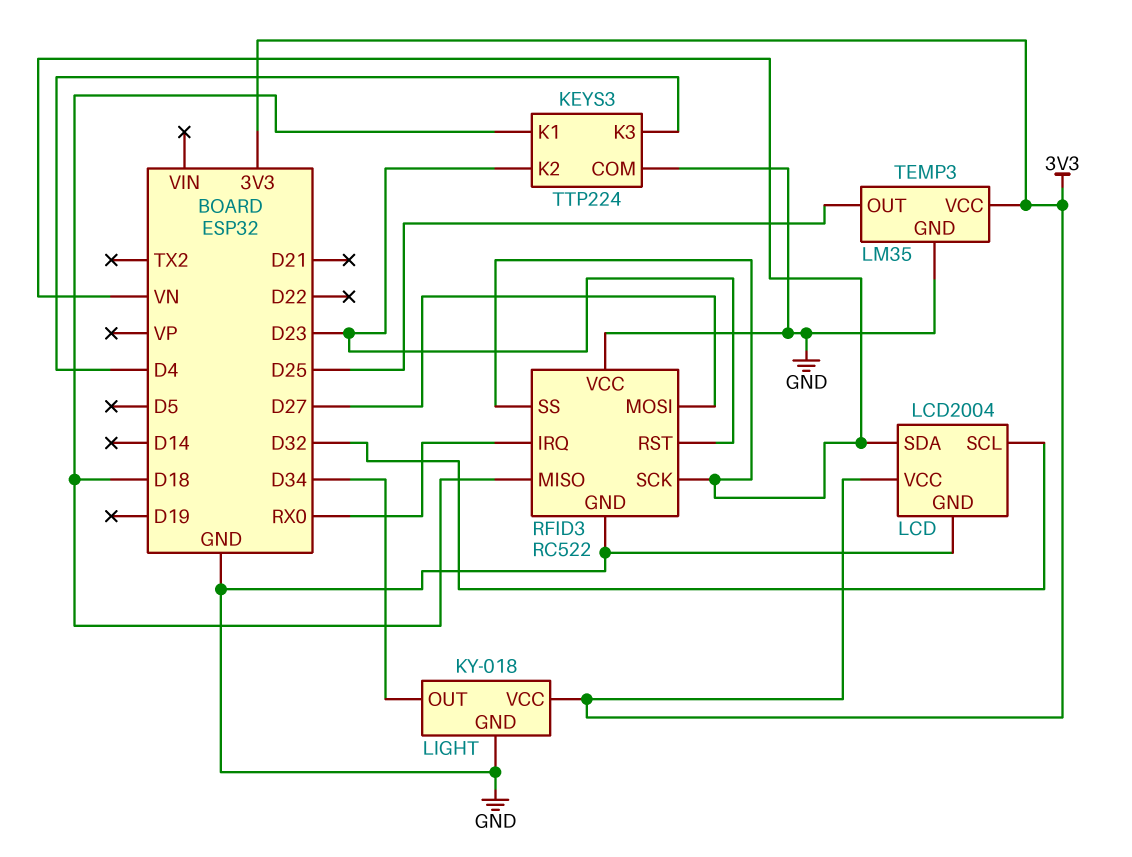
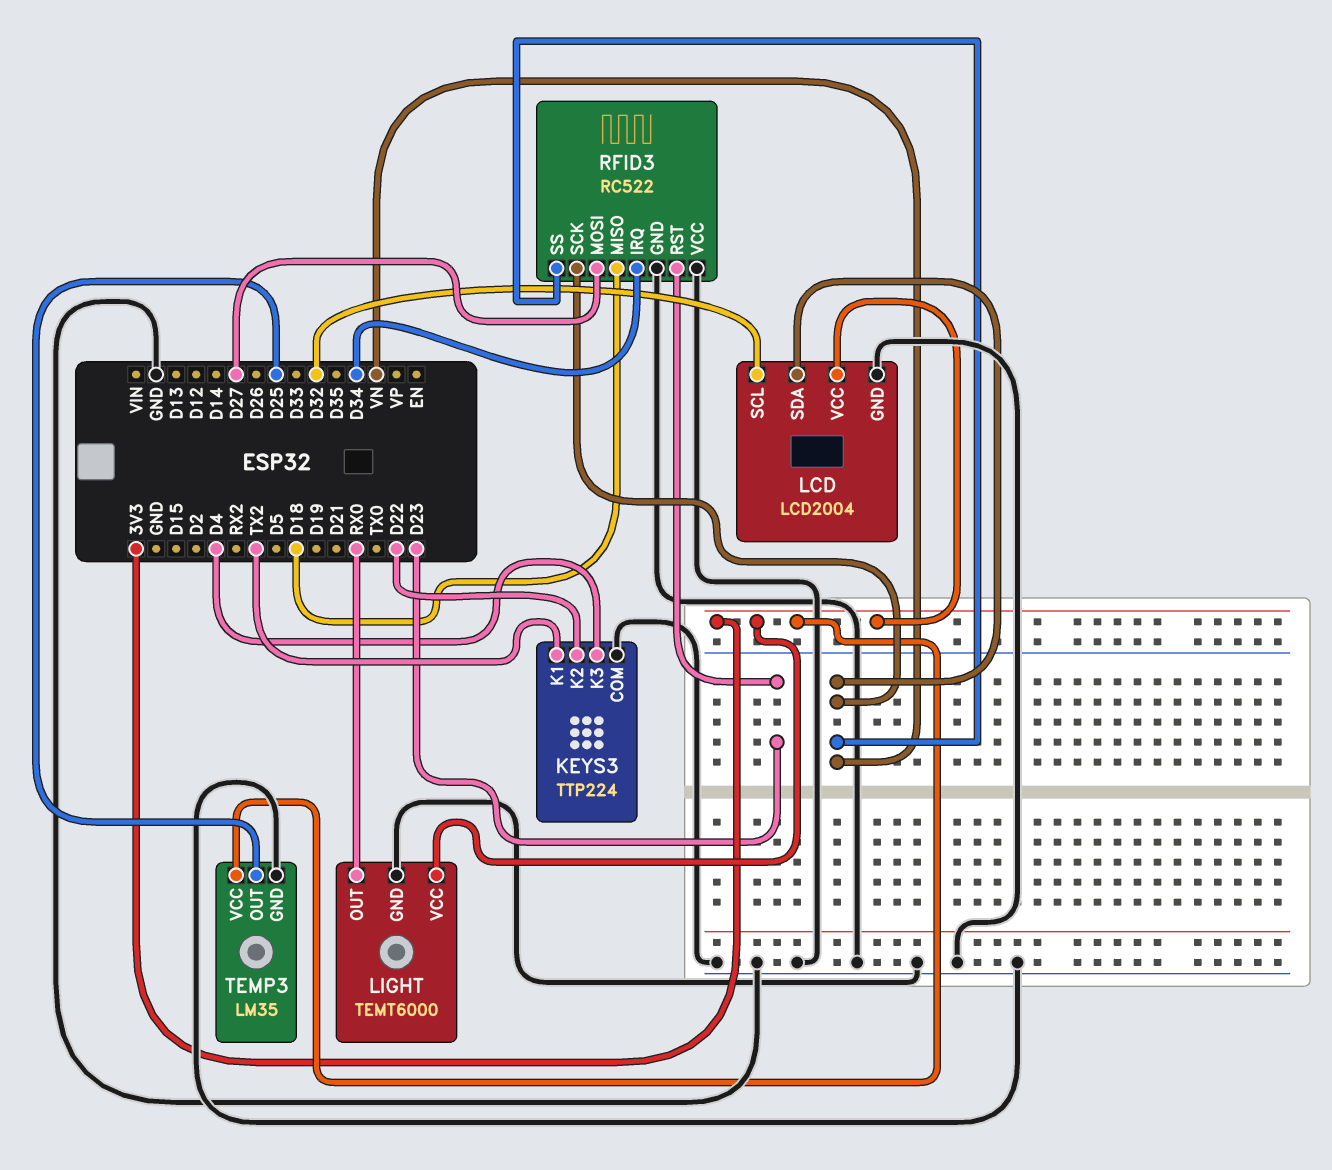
KEYS3 pin K1: D18 -> TX2
KEYS3 pin K2: D23 -> D22
LIGHT: KY-018 -> TEMT6000
LIGHT pin OUT: D34 -> RX0
RFID3 pin IRQ: RX0 -> D34

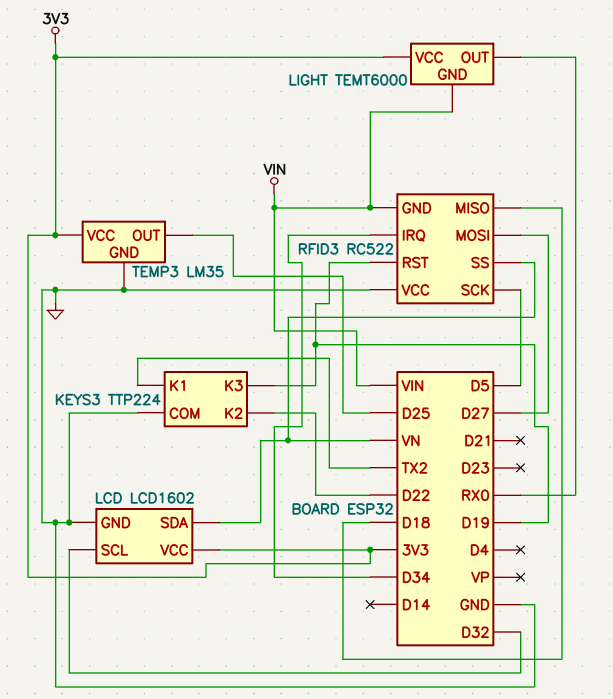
KEYS3 pin K3: D4 -> D19
LCD: LCD2004 -> LCD1602
LIGHT pin GND: GND -> VIN
RFID3 pin GND: GND -> VIN
RFID3 pin RST: D23 -> D19
RFID3 pin SCK: VN -> D5

